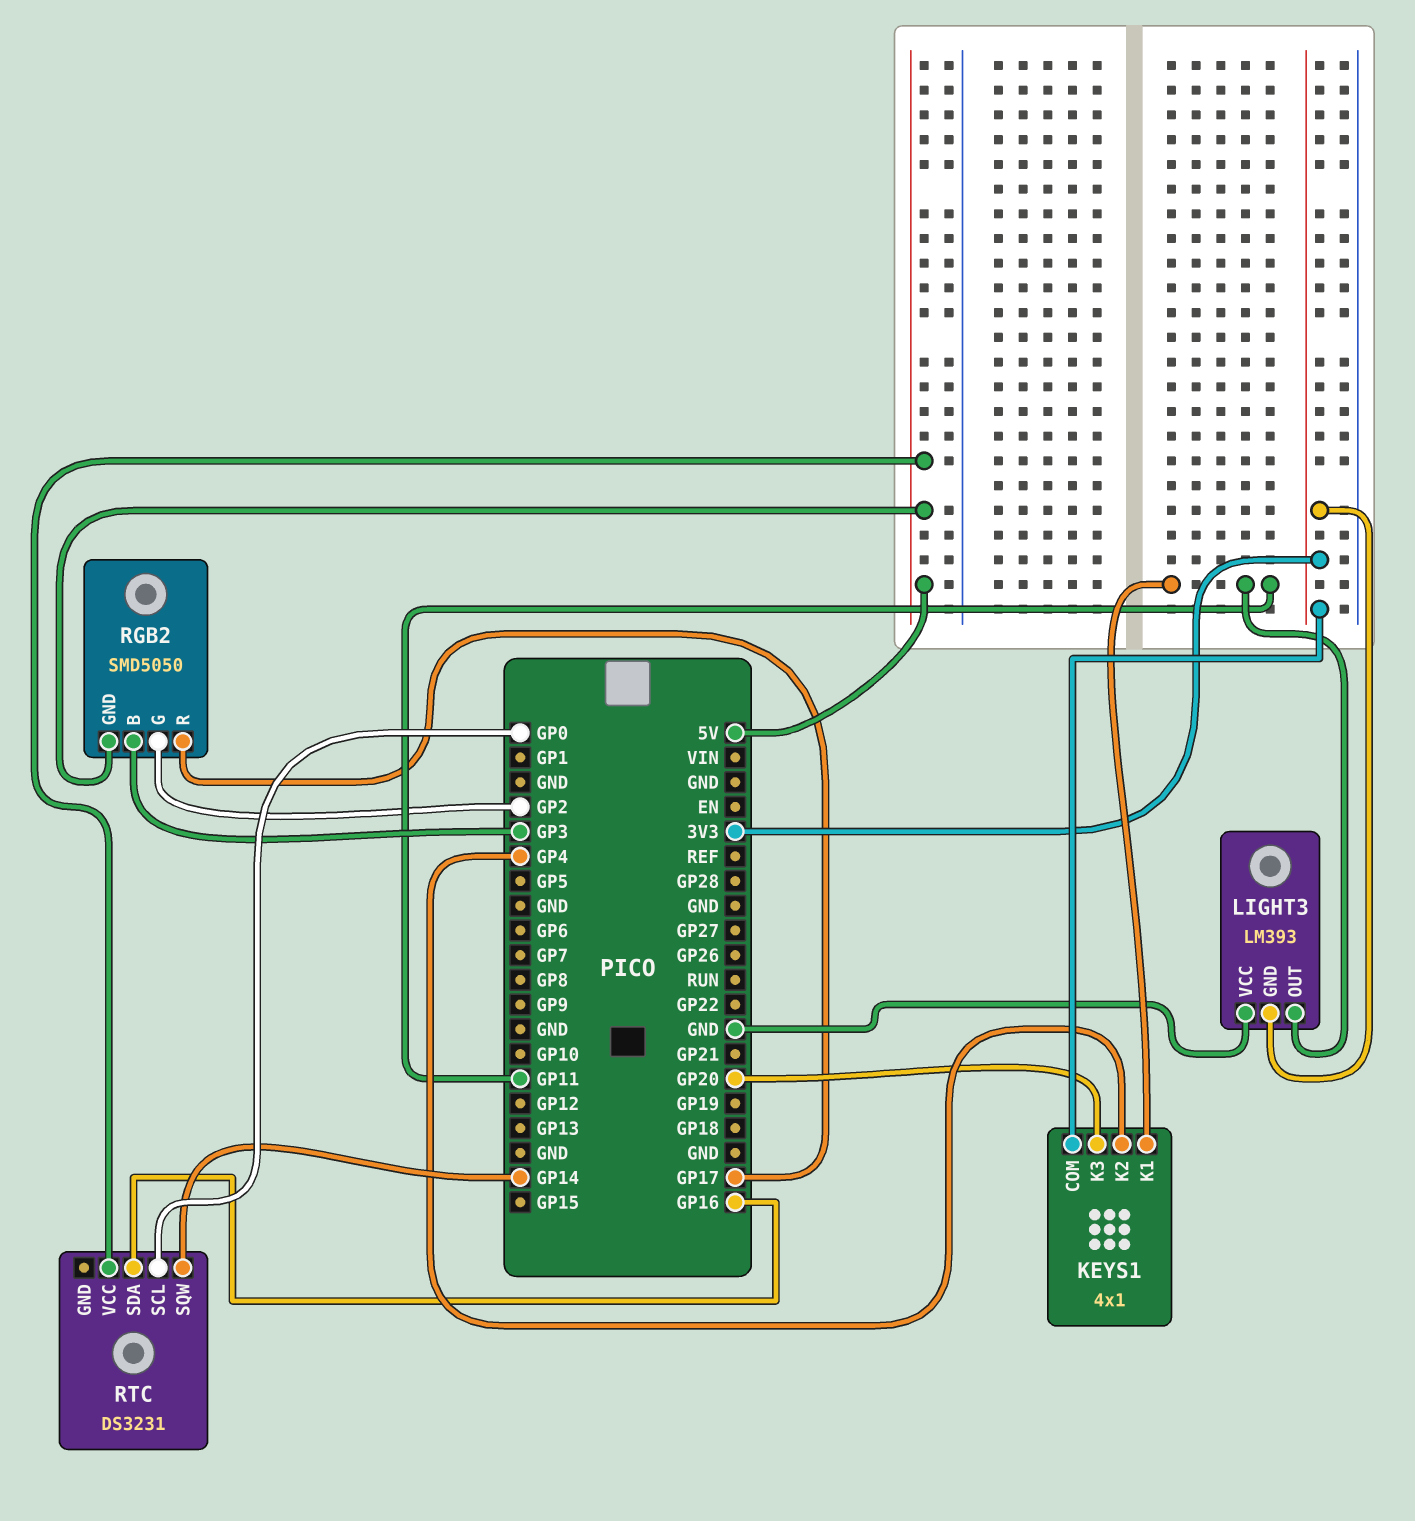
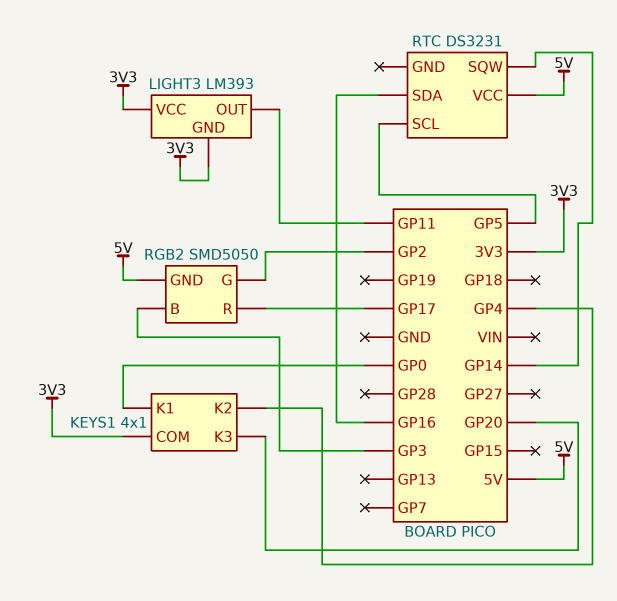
KEYS1 pin K1: GP11 -> GP0
LIGHT3 pin VCC: GND -> 3V3
RTC pin SCL: GP0 -> GP5

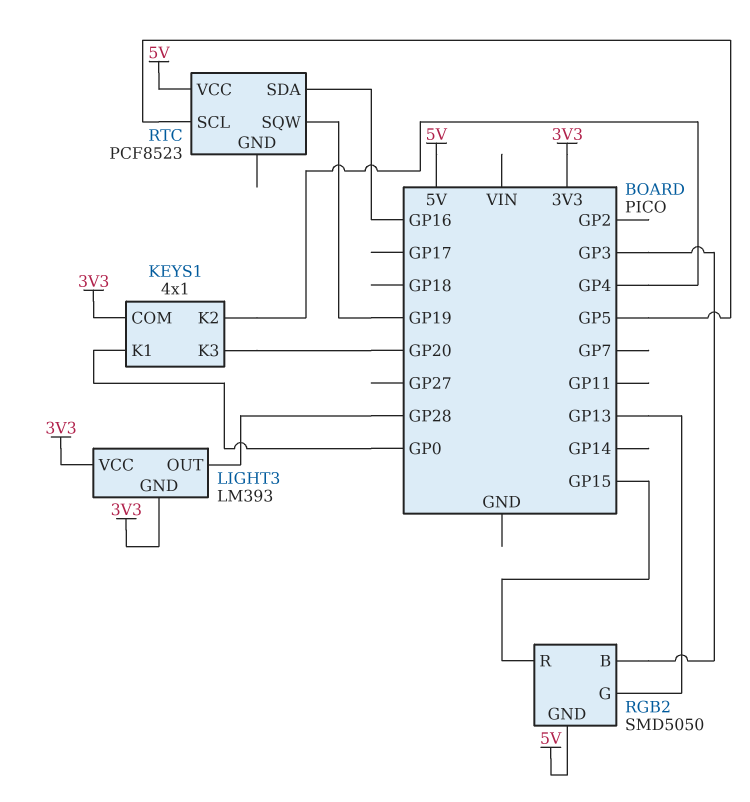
LIGHT3 pin OUT: GP11 -> GP28
RGB2 pin G: GP2 -> GP13
RGB2 pin R: GP17 -> GP15
RTC: DS3231 -> PCF8523
RTC pin SQW: GP14 -> GP19

